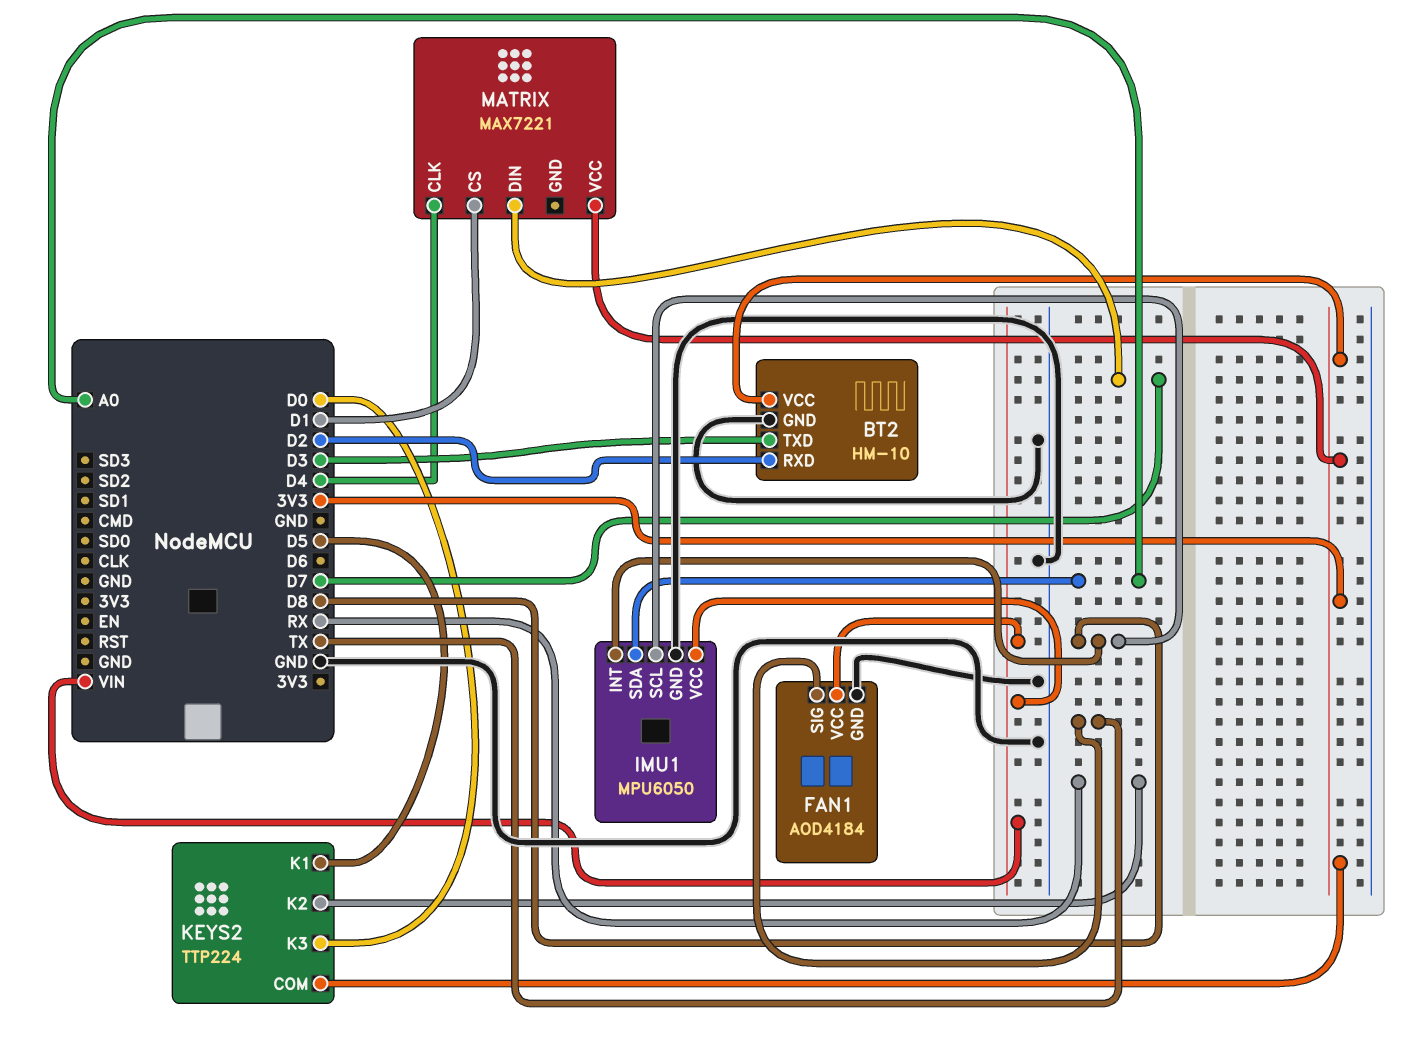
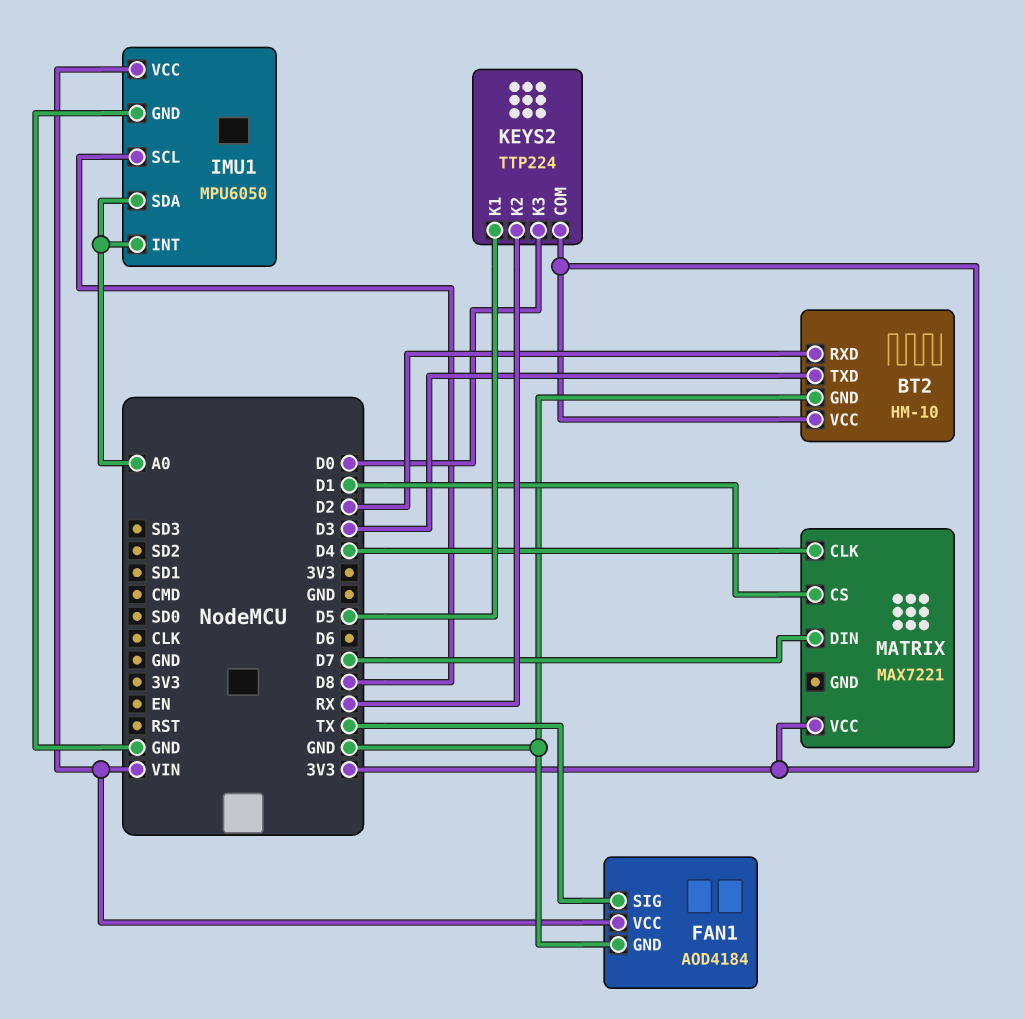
IMU1 pin INT: D8 -> A0

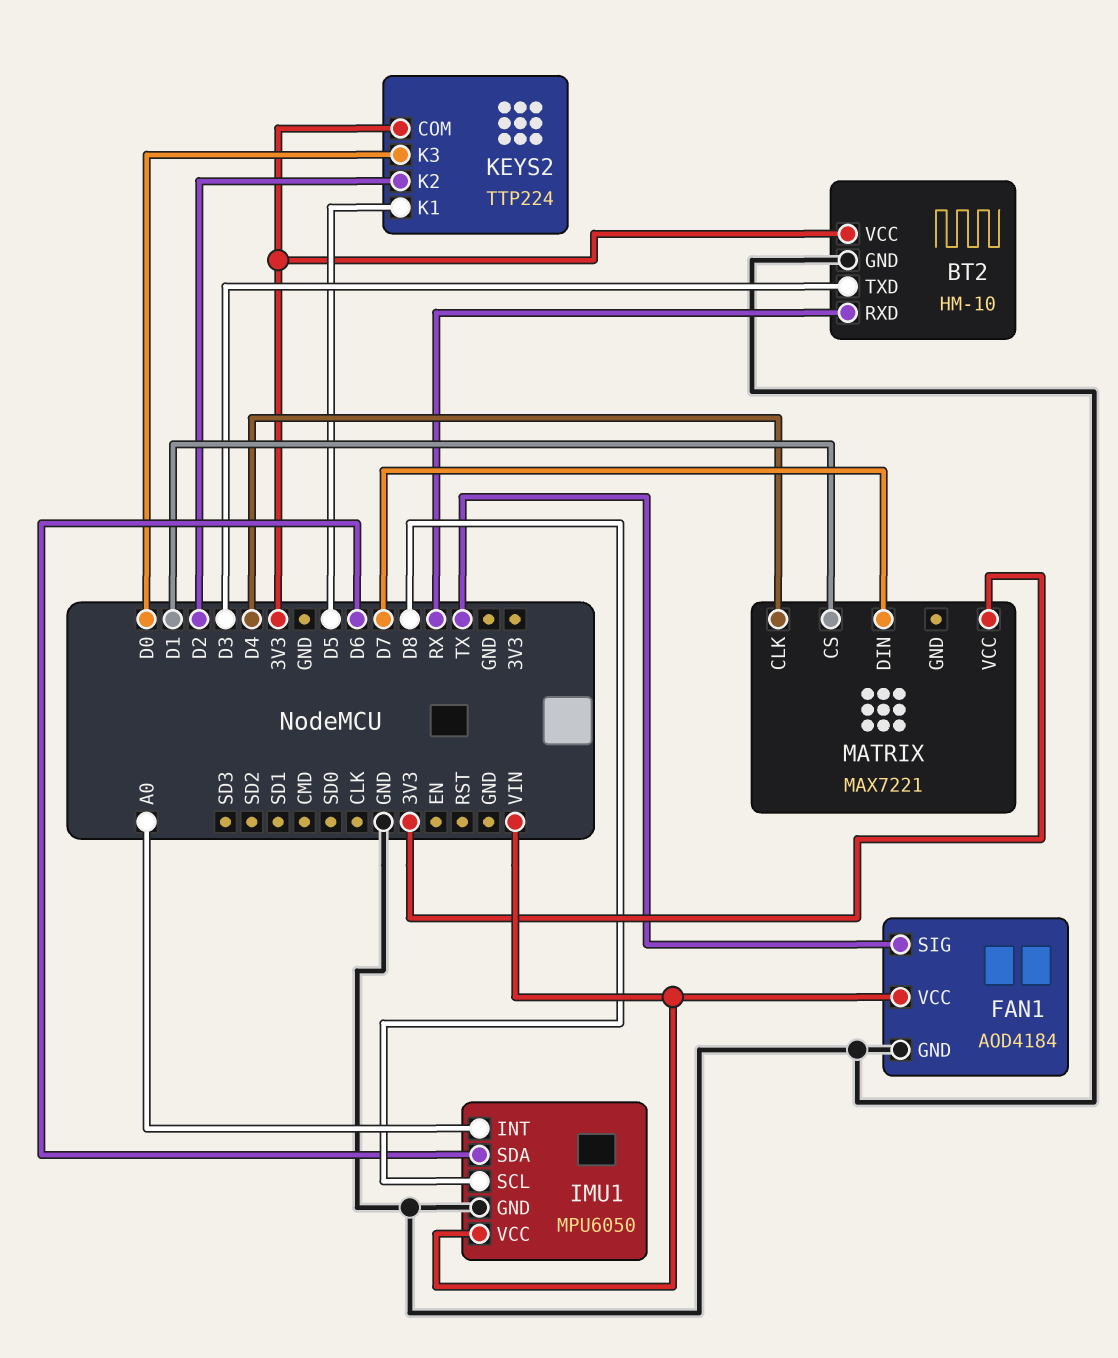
BT2 pin RXD: D2 -> RX
IMU1 pin SDA: A0 -> D6
KEYS2 pin K2: RX -> D2

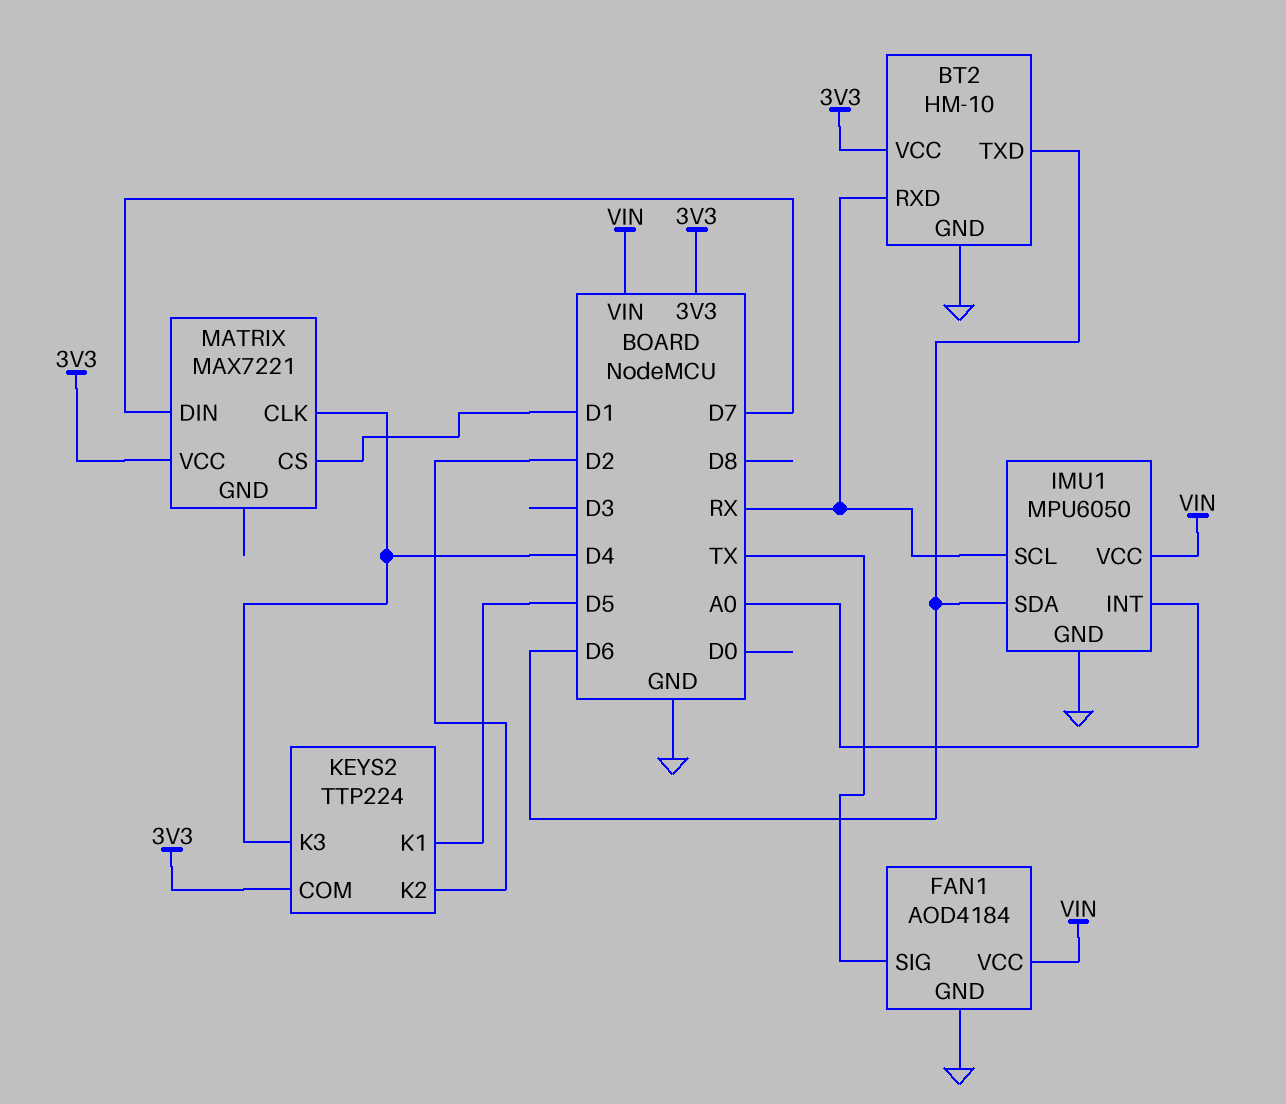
BT2 pin TXD: D3 -> D6
IMU1 pin SCL: D8 -> RX
KEYS2 pin K3: D0 -> D4

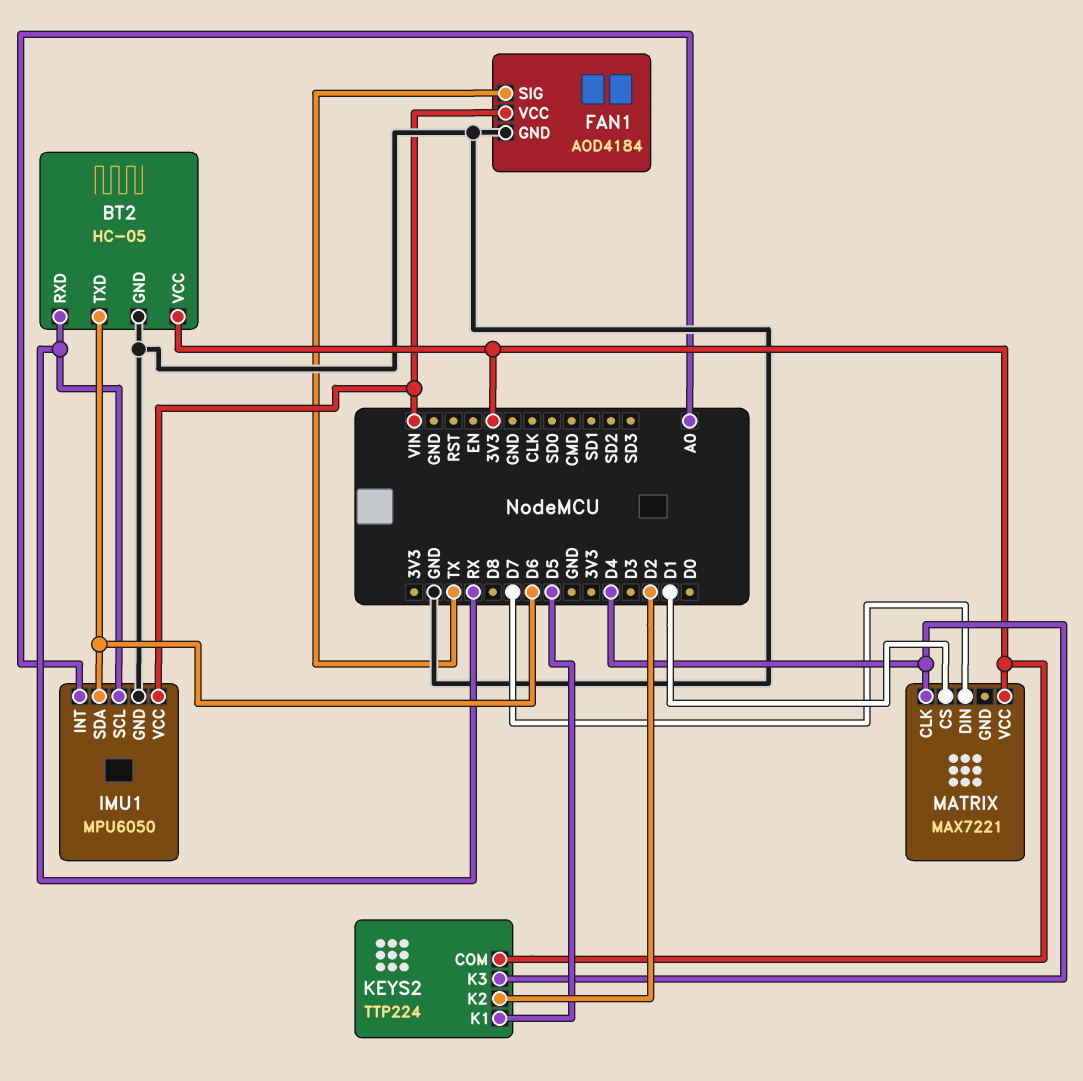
BT2: HM-10 -> HC-05

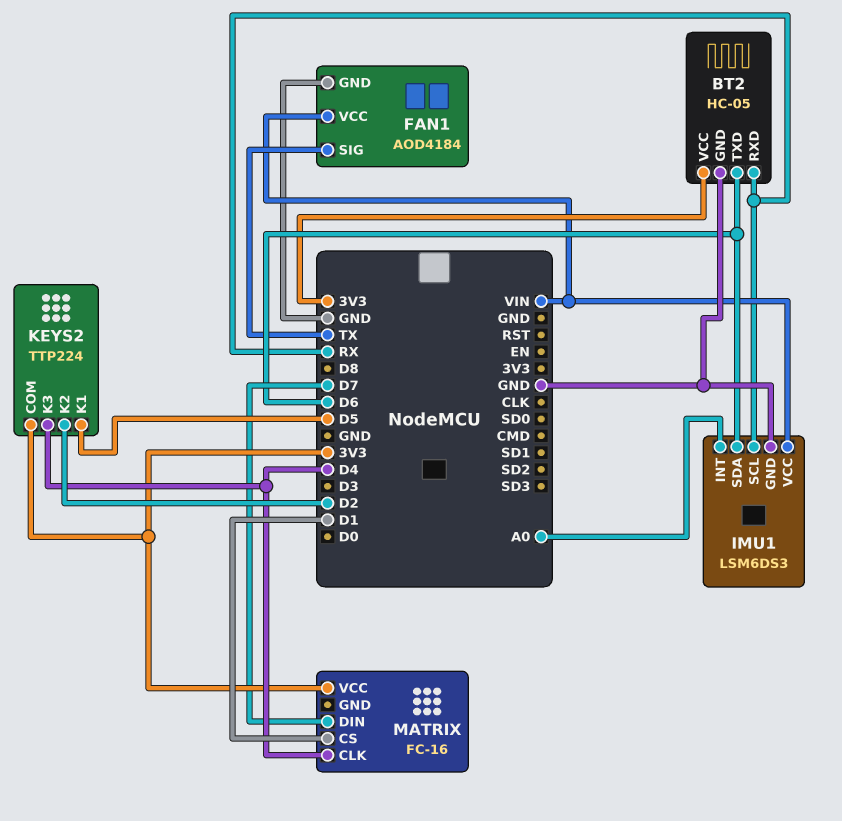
IMU1: MPU6050 -> LSM6DS3
MATRIX: MAX7221 -> FC-16

